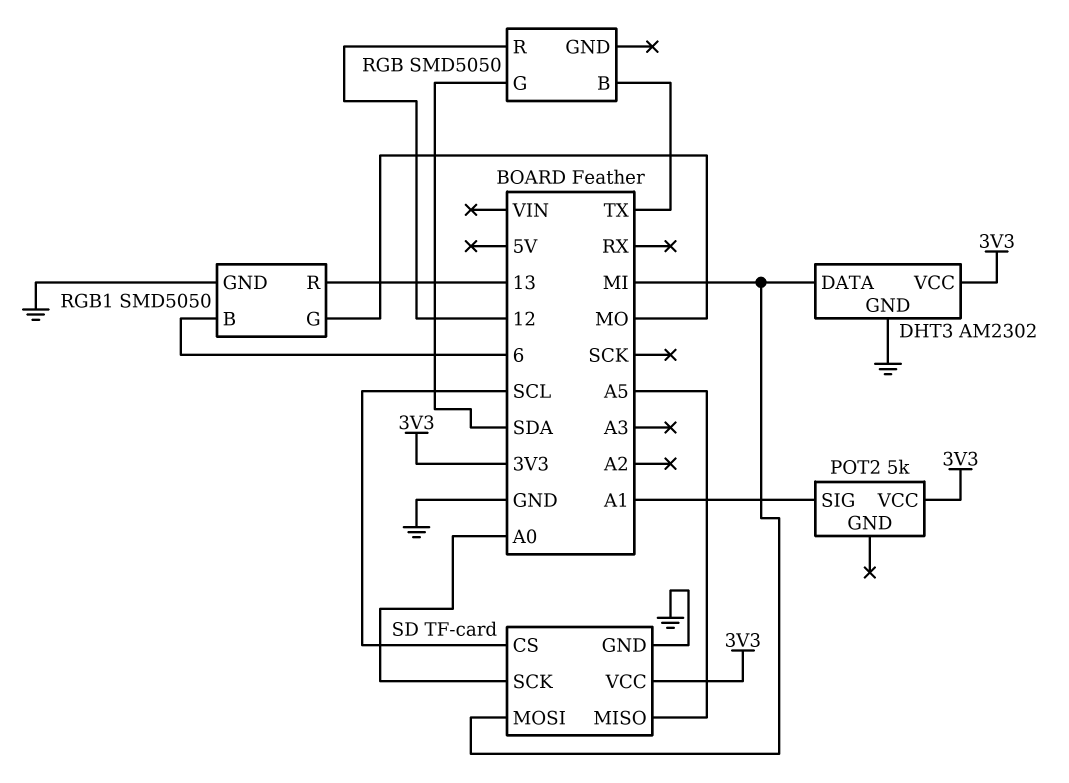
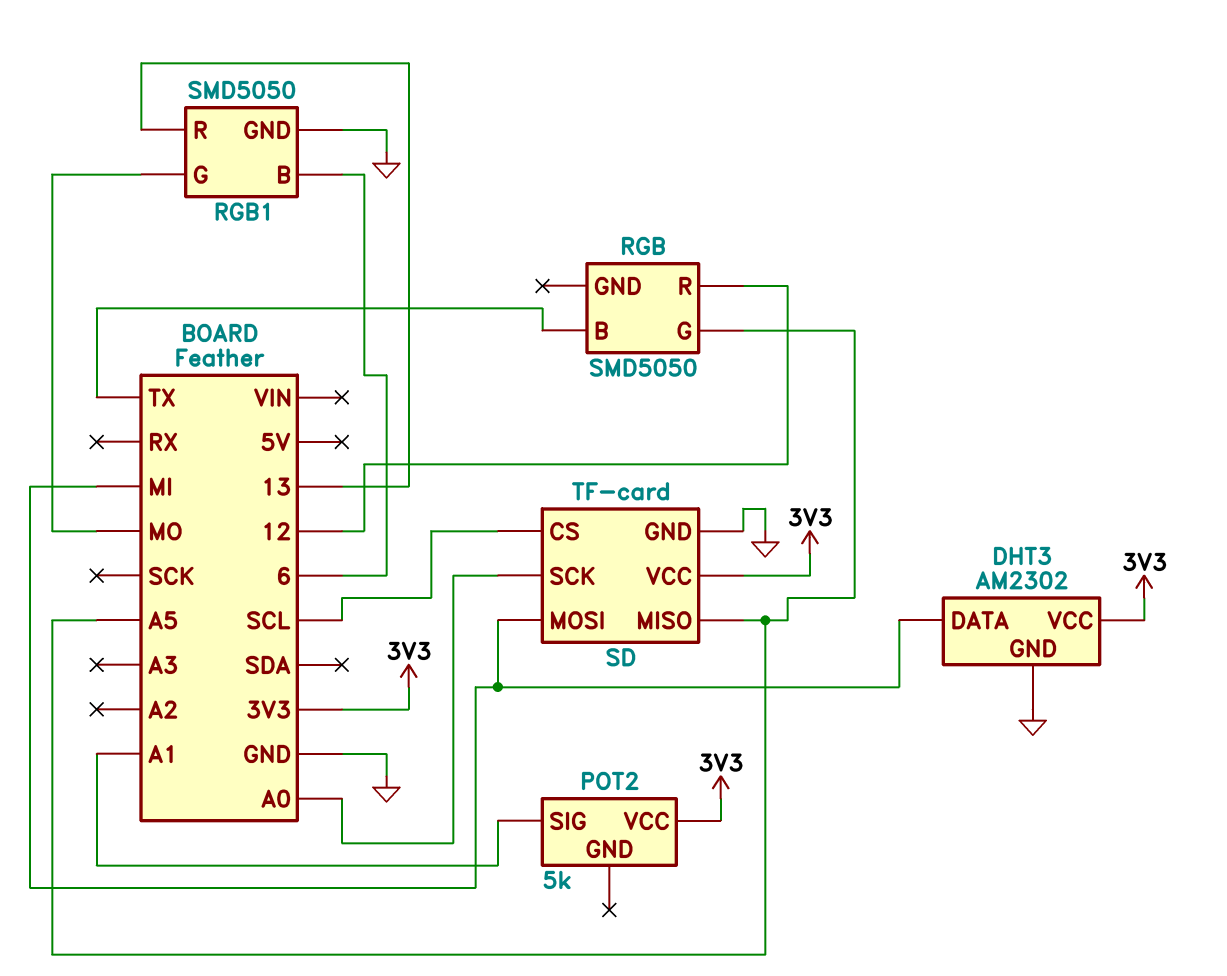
RGB pin G: SDA -> A5

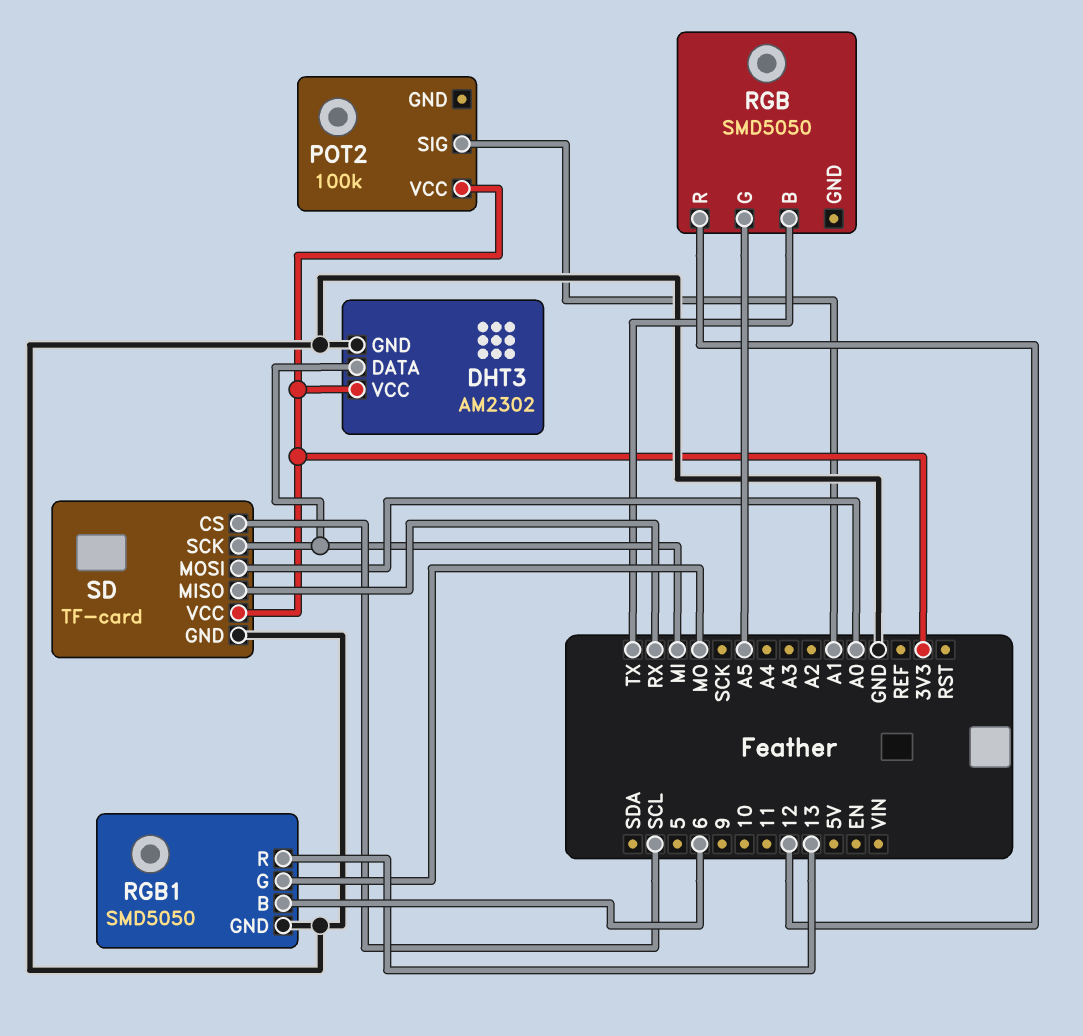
POT2: 5k -> 100k
SD pin MISO: A5 -> RX
SD pin MOSI: MI -> A0
SD pin SCK: A0 -> MI

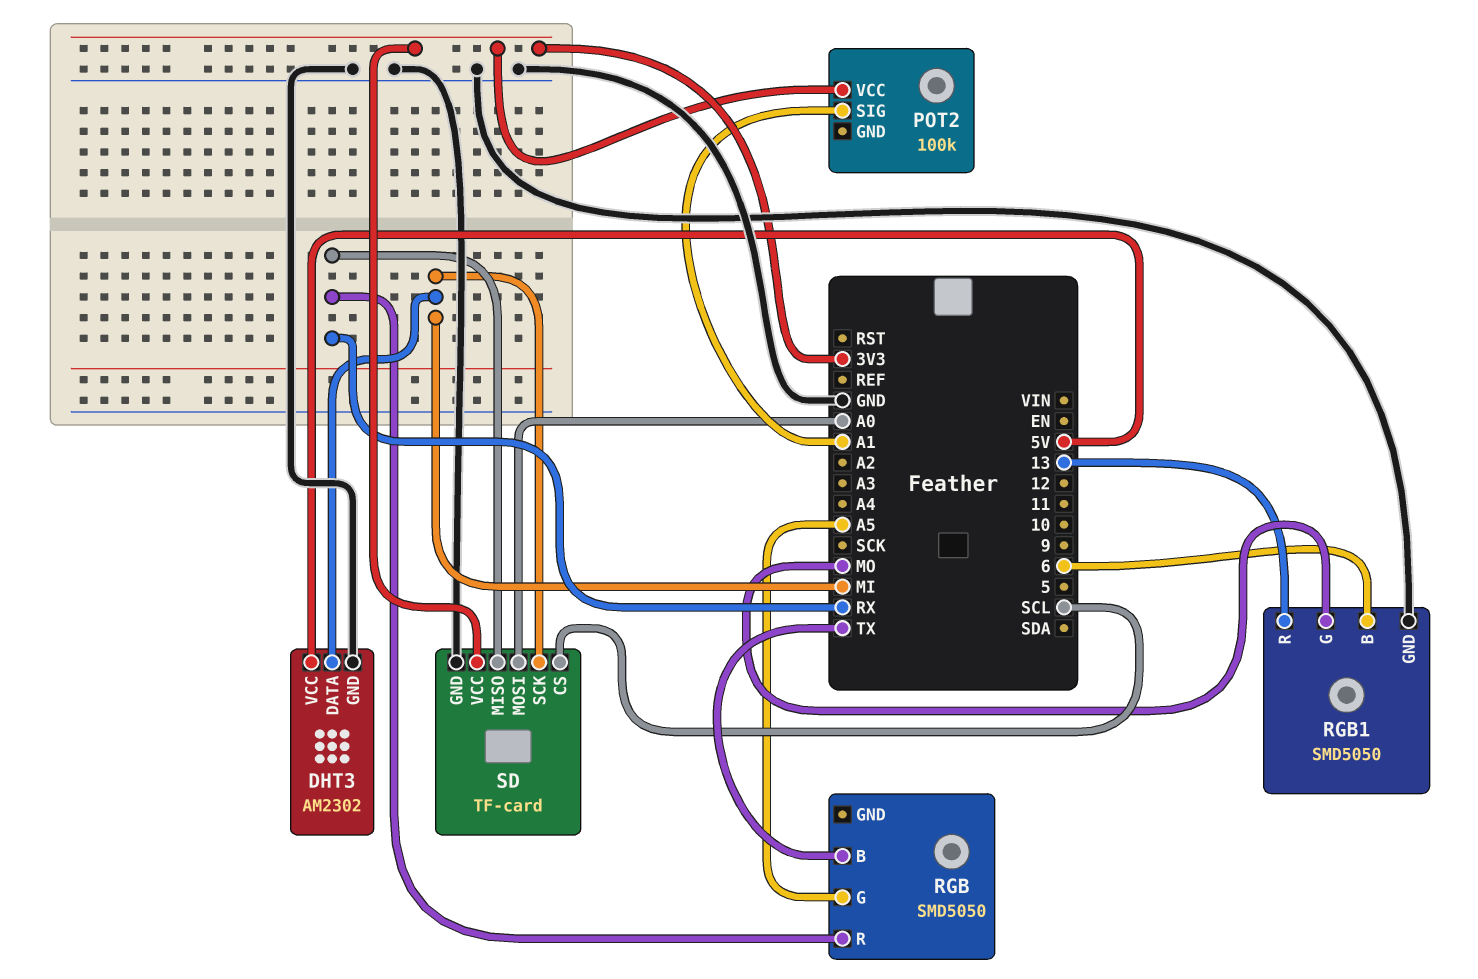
DHT3 pin VCC: 3V3 -> 5V
RGB pin R: 12 -> RX

